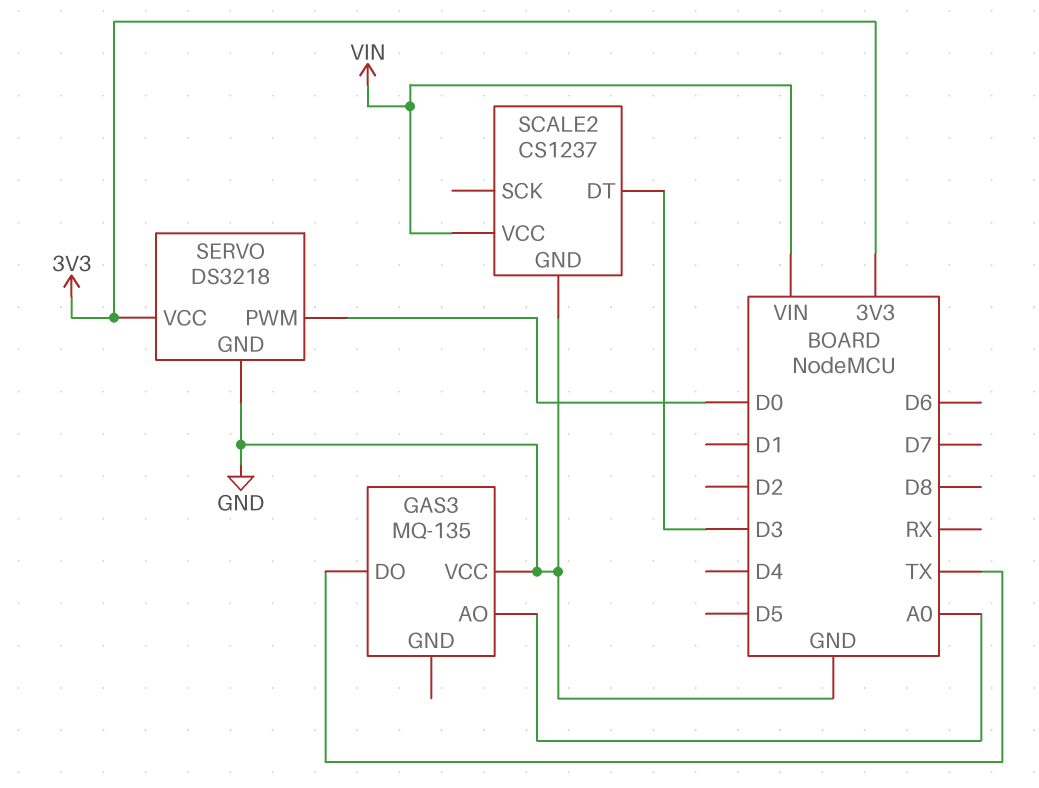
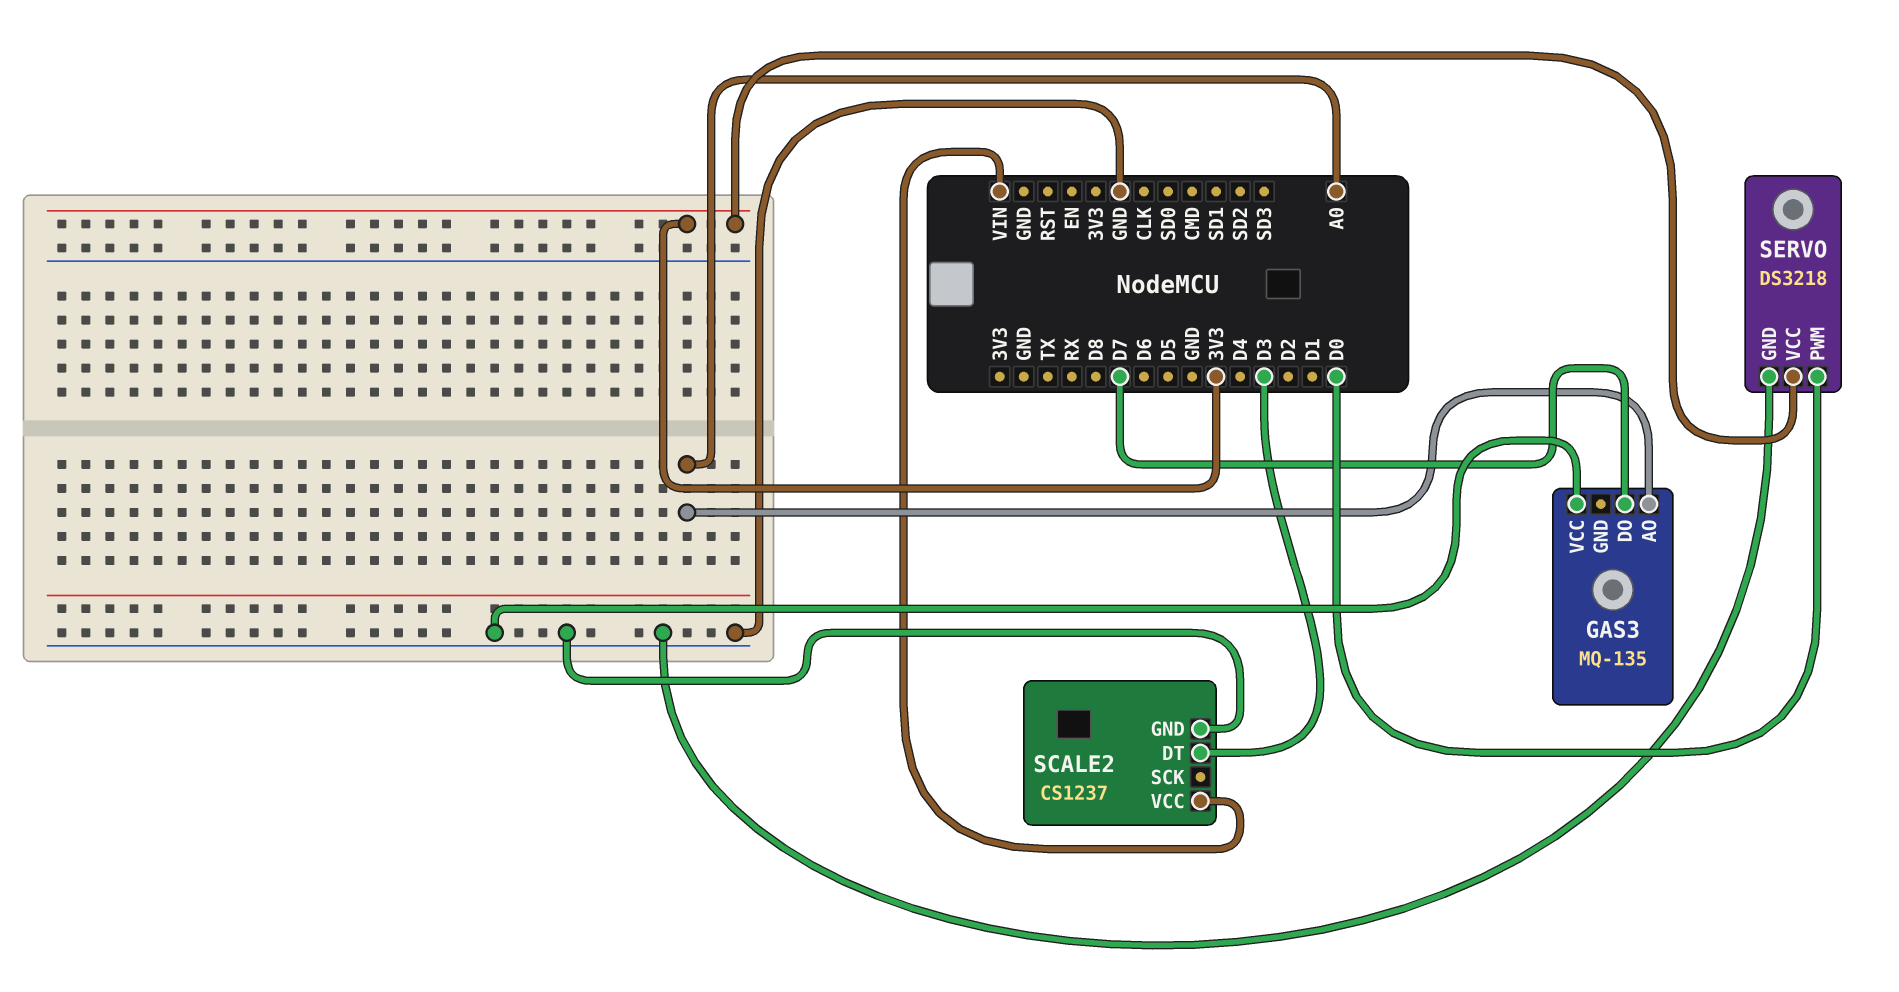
GAS3 pin DO: TX -> D7

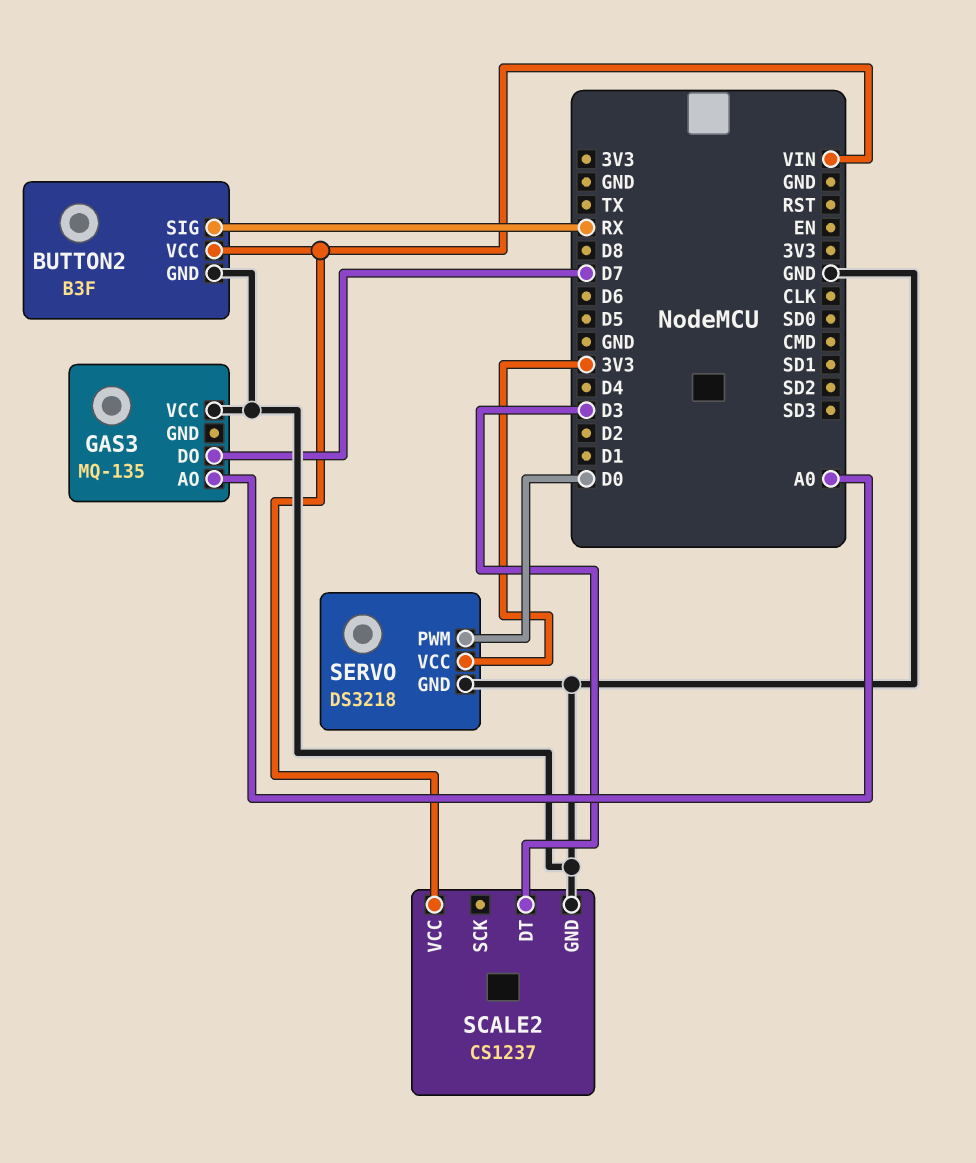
BUTTON2: none -> B3F
BUTTON2 pin GND: none -> GND
BUTTON2 pin SIG: none -> RX
BUTTON2 pin VCC: none -> VIN

